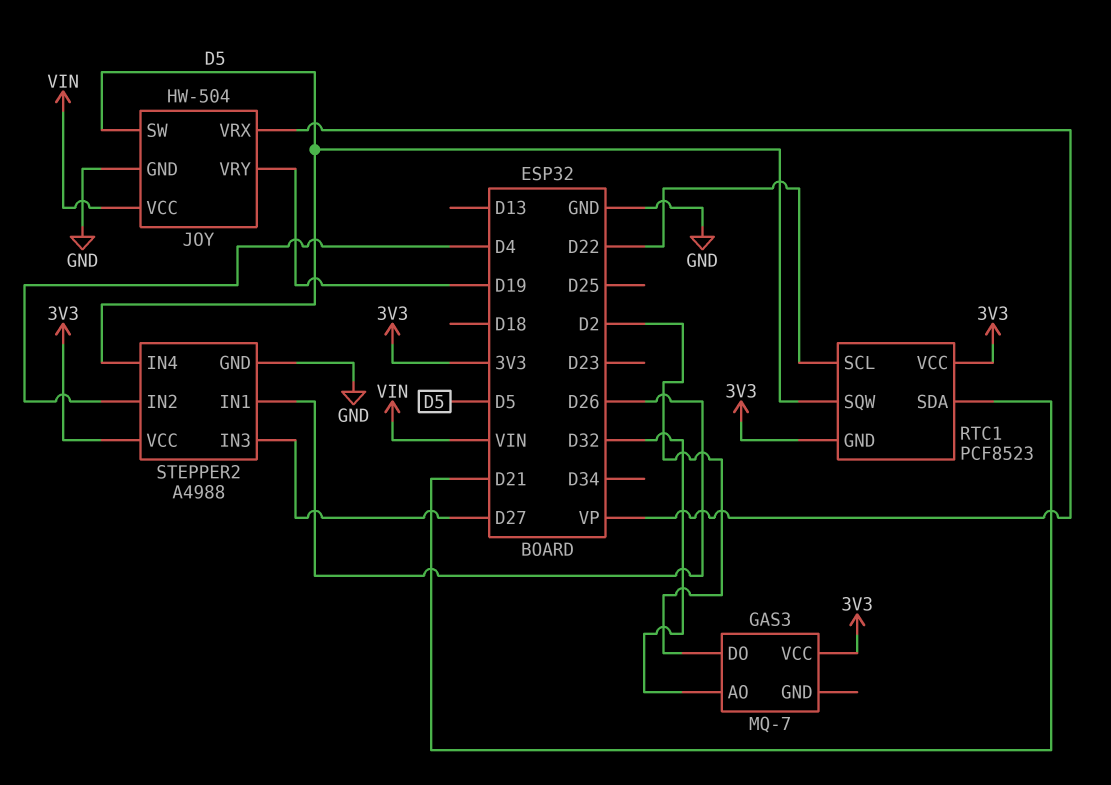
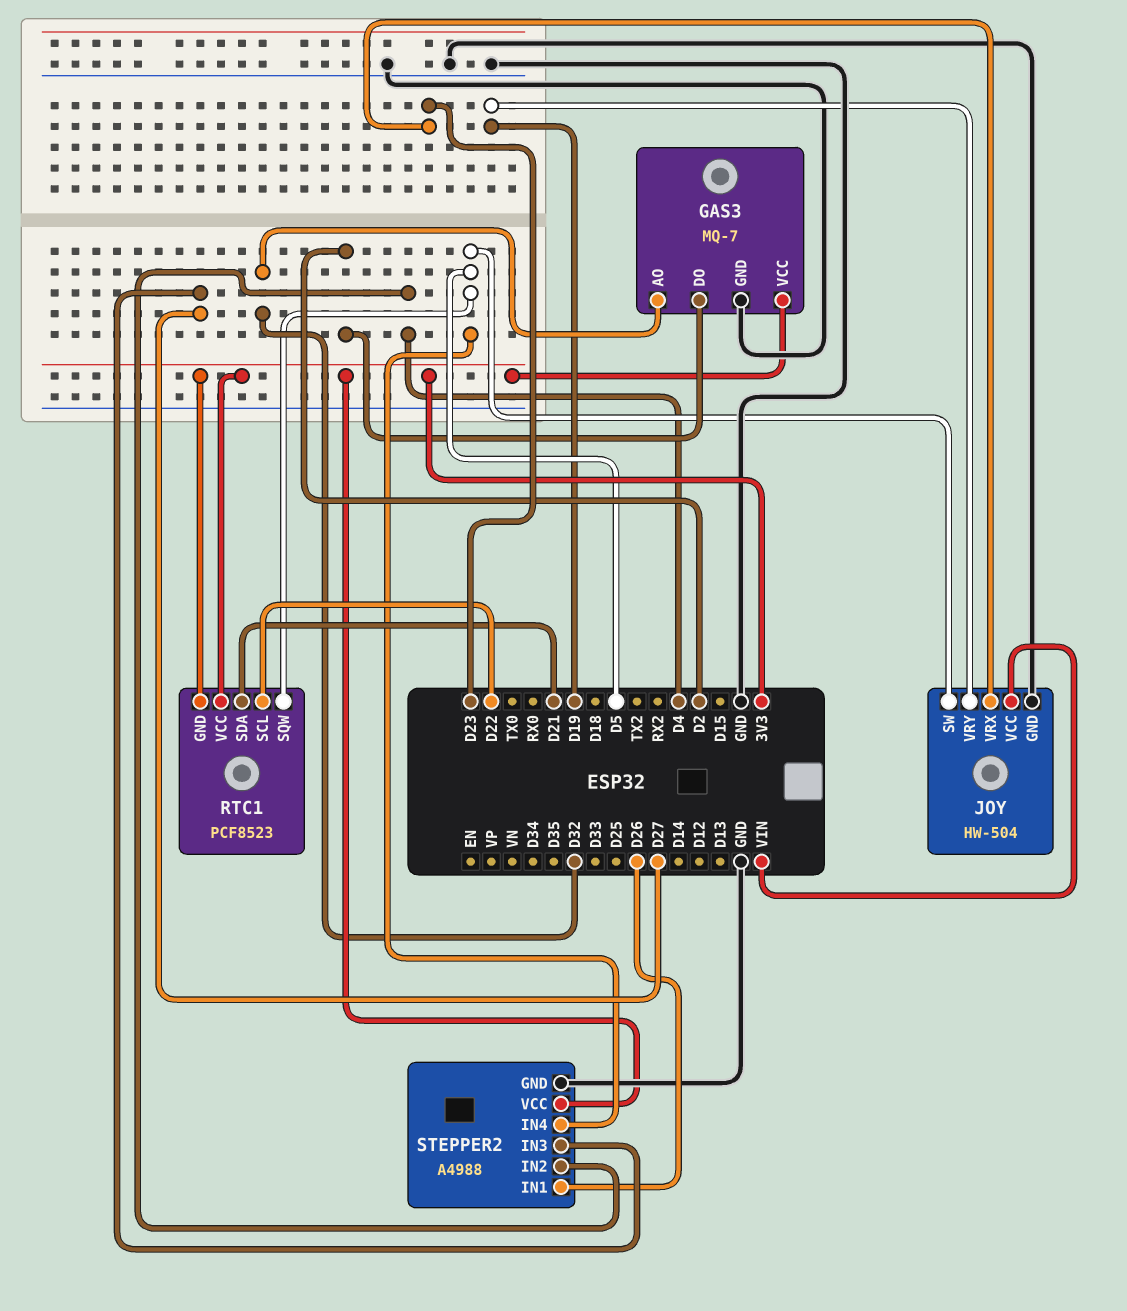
GAS3 pin GND: none -> GND
JOY pin VRX: VP -> D23

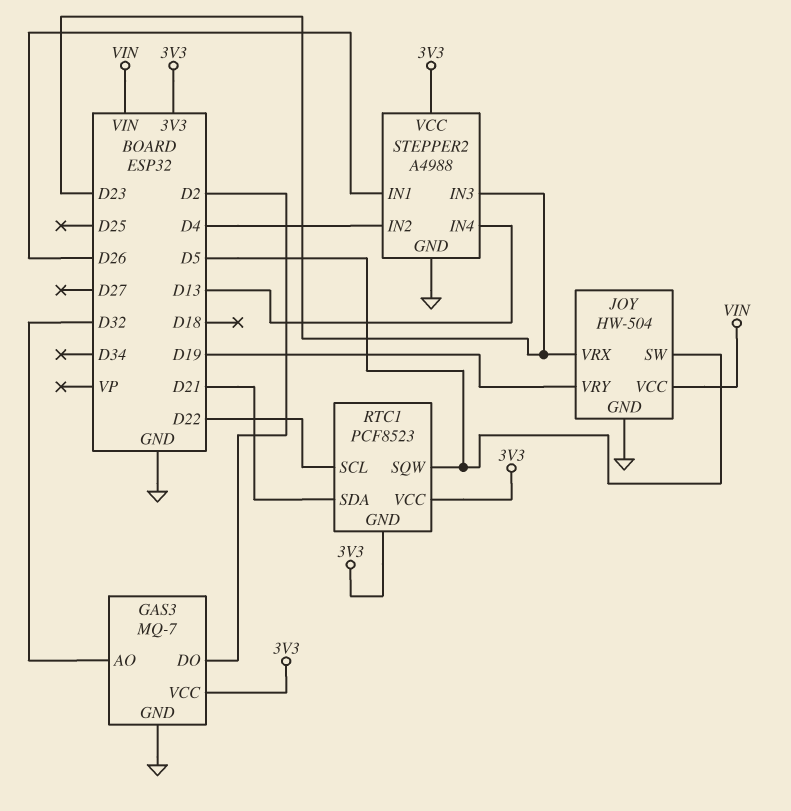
STEPPER2 pin IN3: D27 -> D23
STEPPER2 pin IN4: D5 -> D13

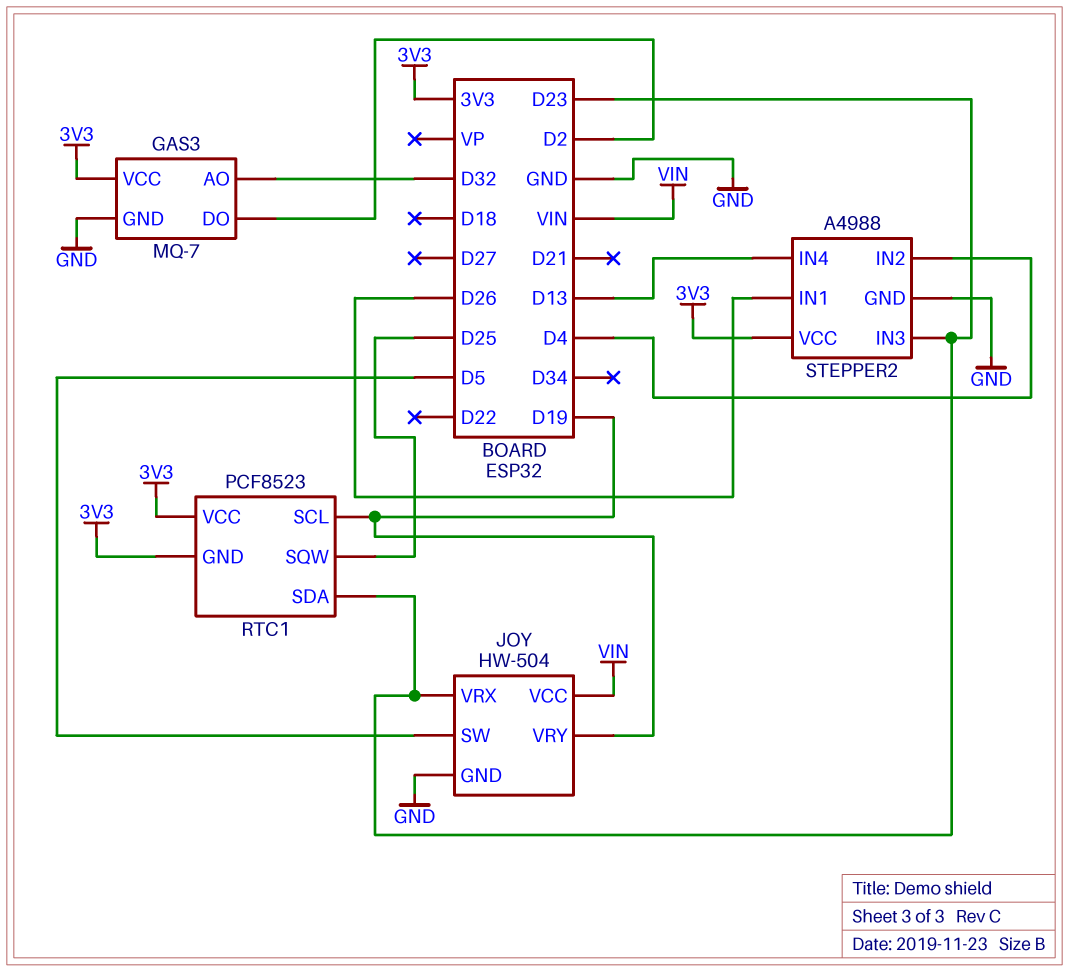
RTC1 pin SCL: D22 -> D19
RTC1 pin SDA: D21 -> D23
RTC1 pin SQW: D5 -> D25

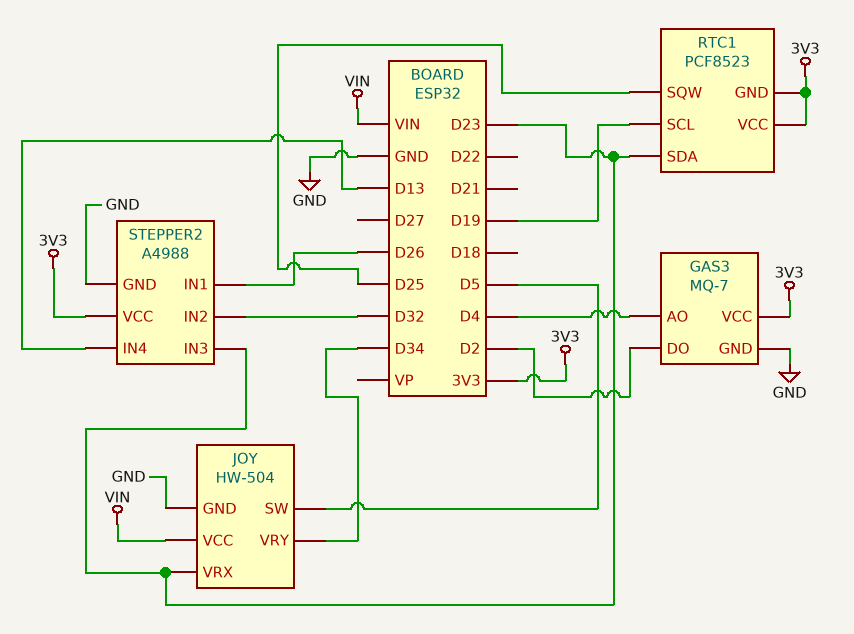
GAS3 pin AO: D32 -> D4
JOY pin VRY: D19 -> D34
STEPPER2 pin IN2: D4 -> D32

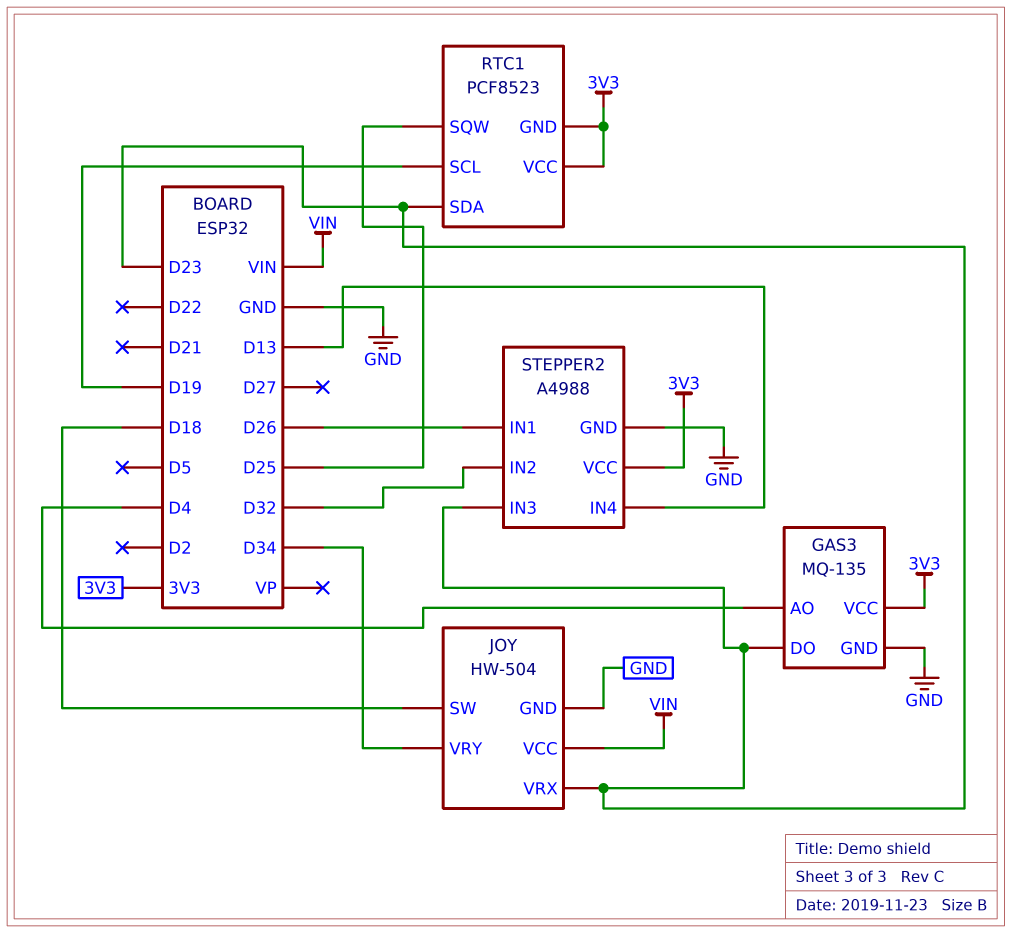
GAS3: MQ-7 -> MQ-135
GAS3 pin DO: D2 -> D23
JOY pin SW: D5 -> D18

